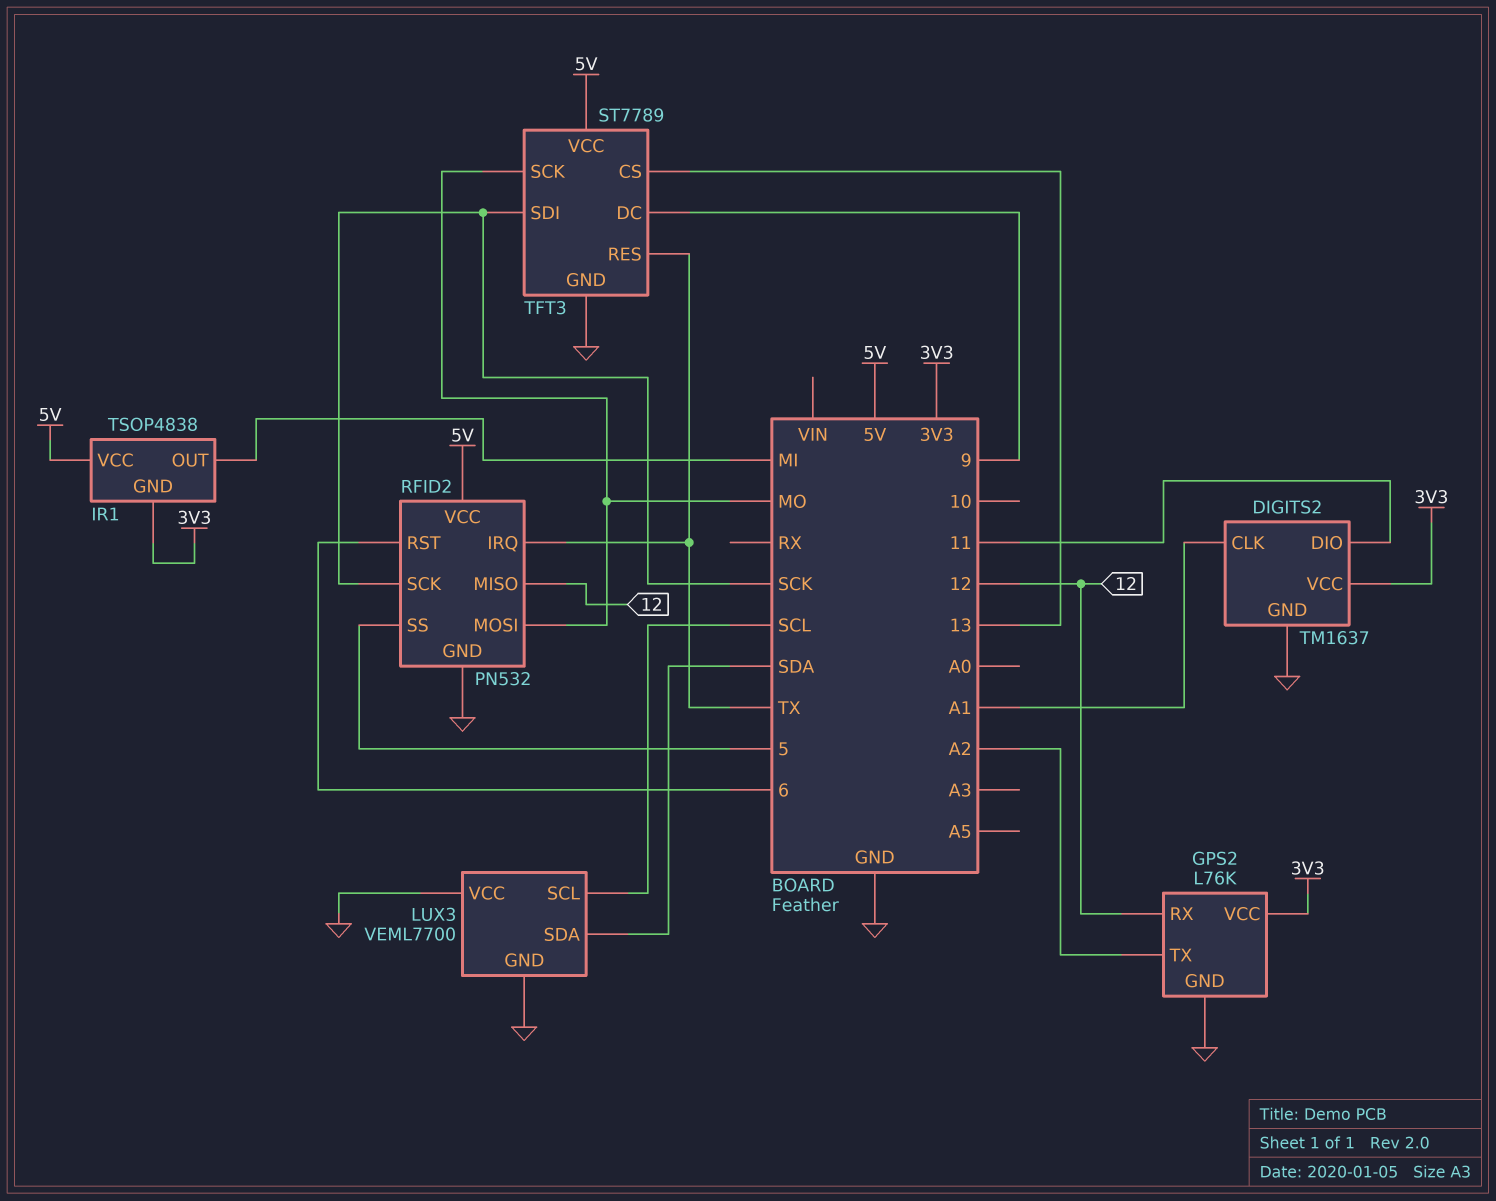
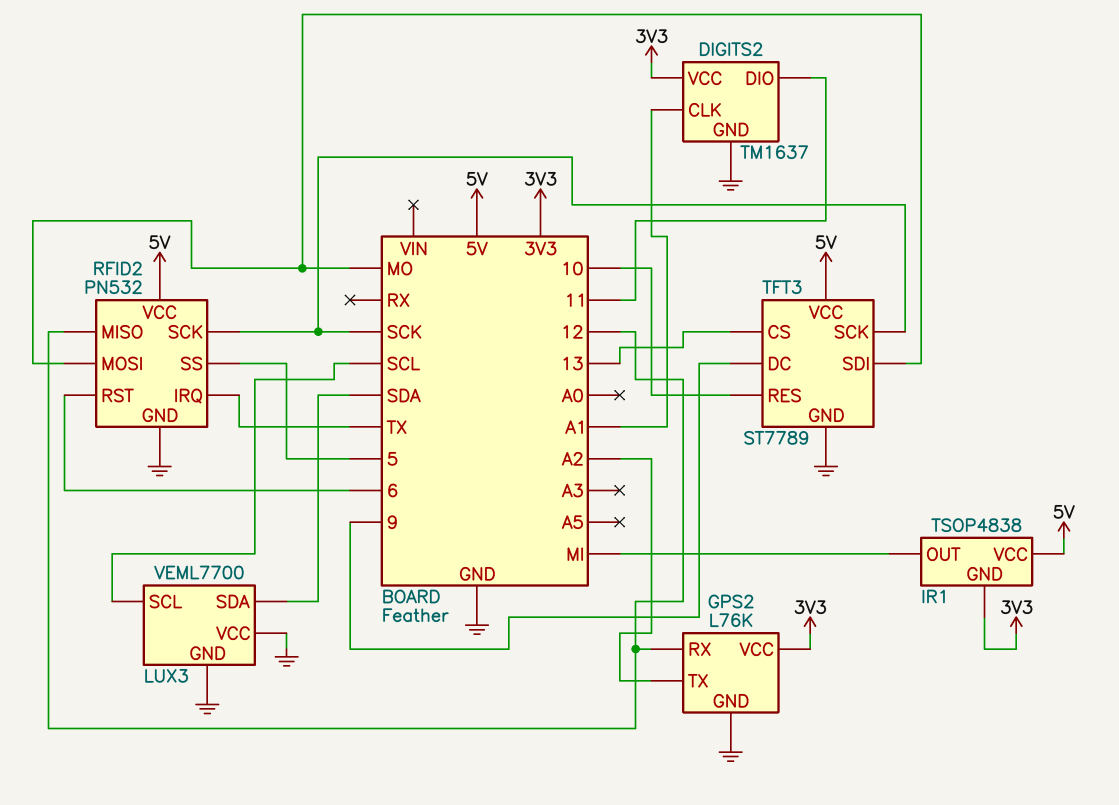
TFT3 pin RES: TX -> 10
TFT3 pin SCK: MO -> SCK
TFT3 pin SDI: SCK -> MO

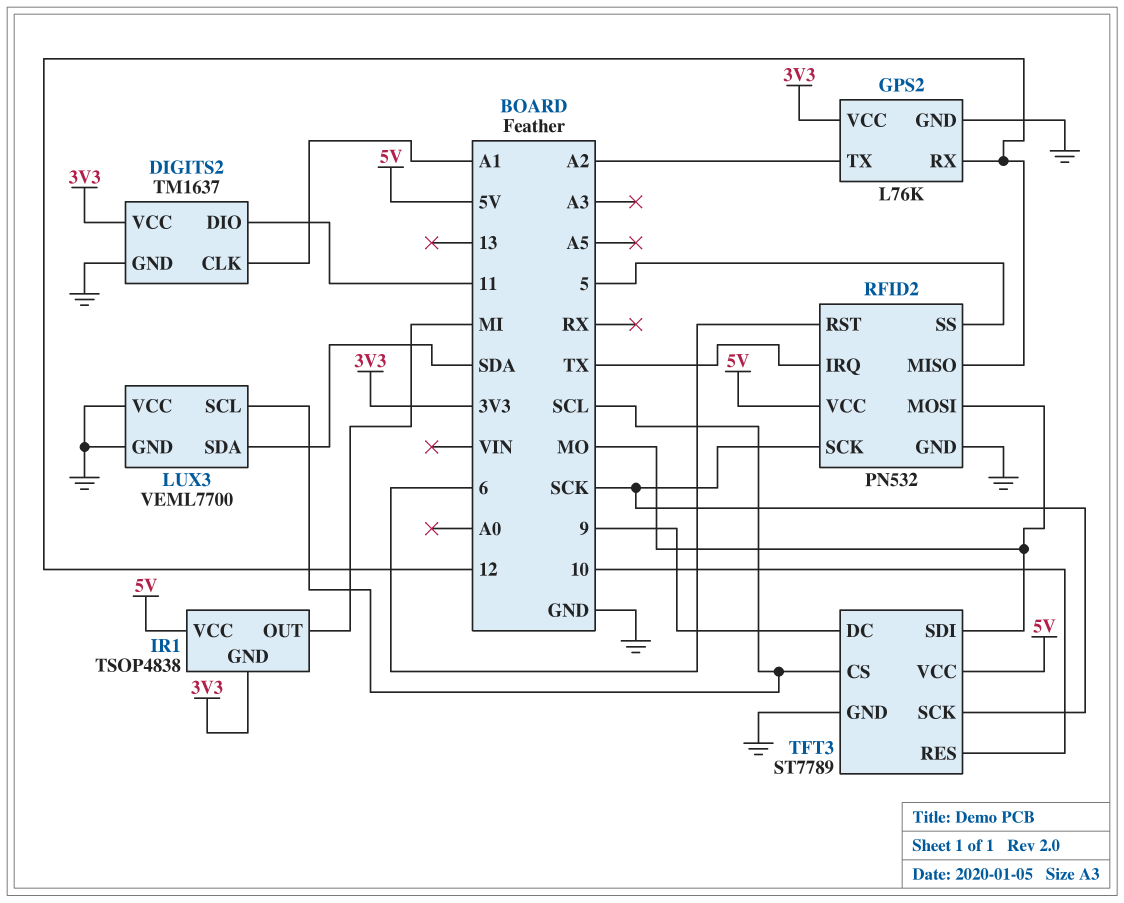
TFT3 pin CS: 13 -> SCL

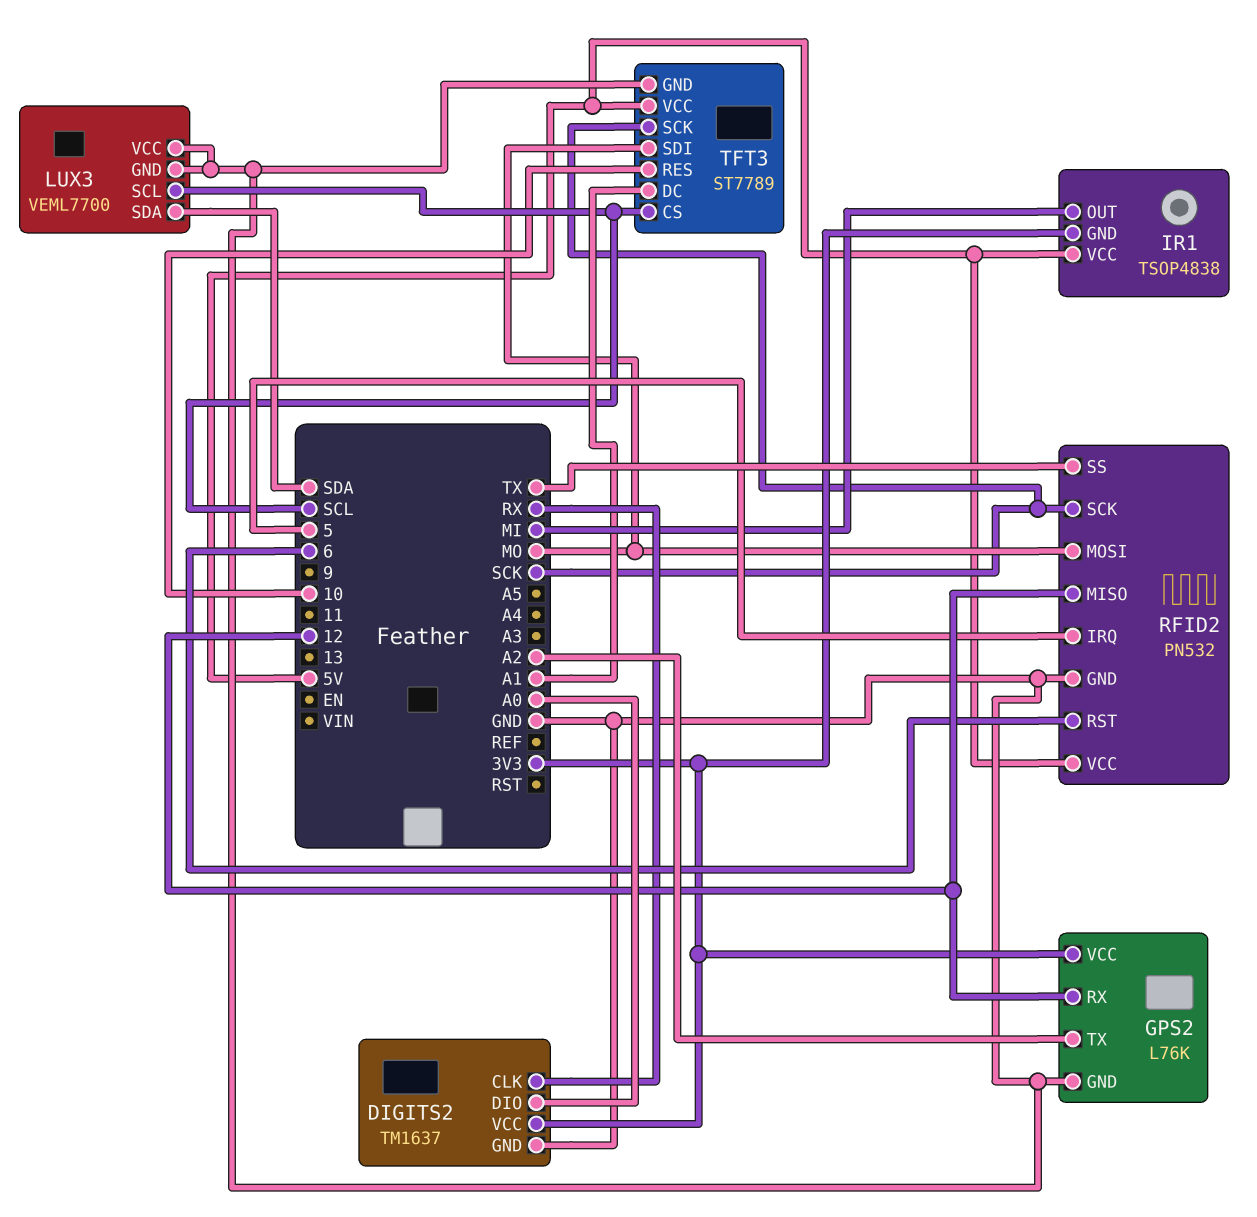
DIGITS2 pin CLK: A1 -> RX
DIGITS2 pin DIO: 11 -> A0
RFID2 pin IRQ: TX -> 5
RFID2 pin SS: 5 -> TX
TFT3 pin DC: 9 -> A1

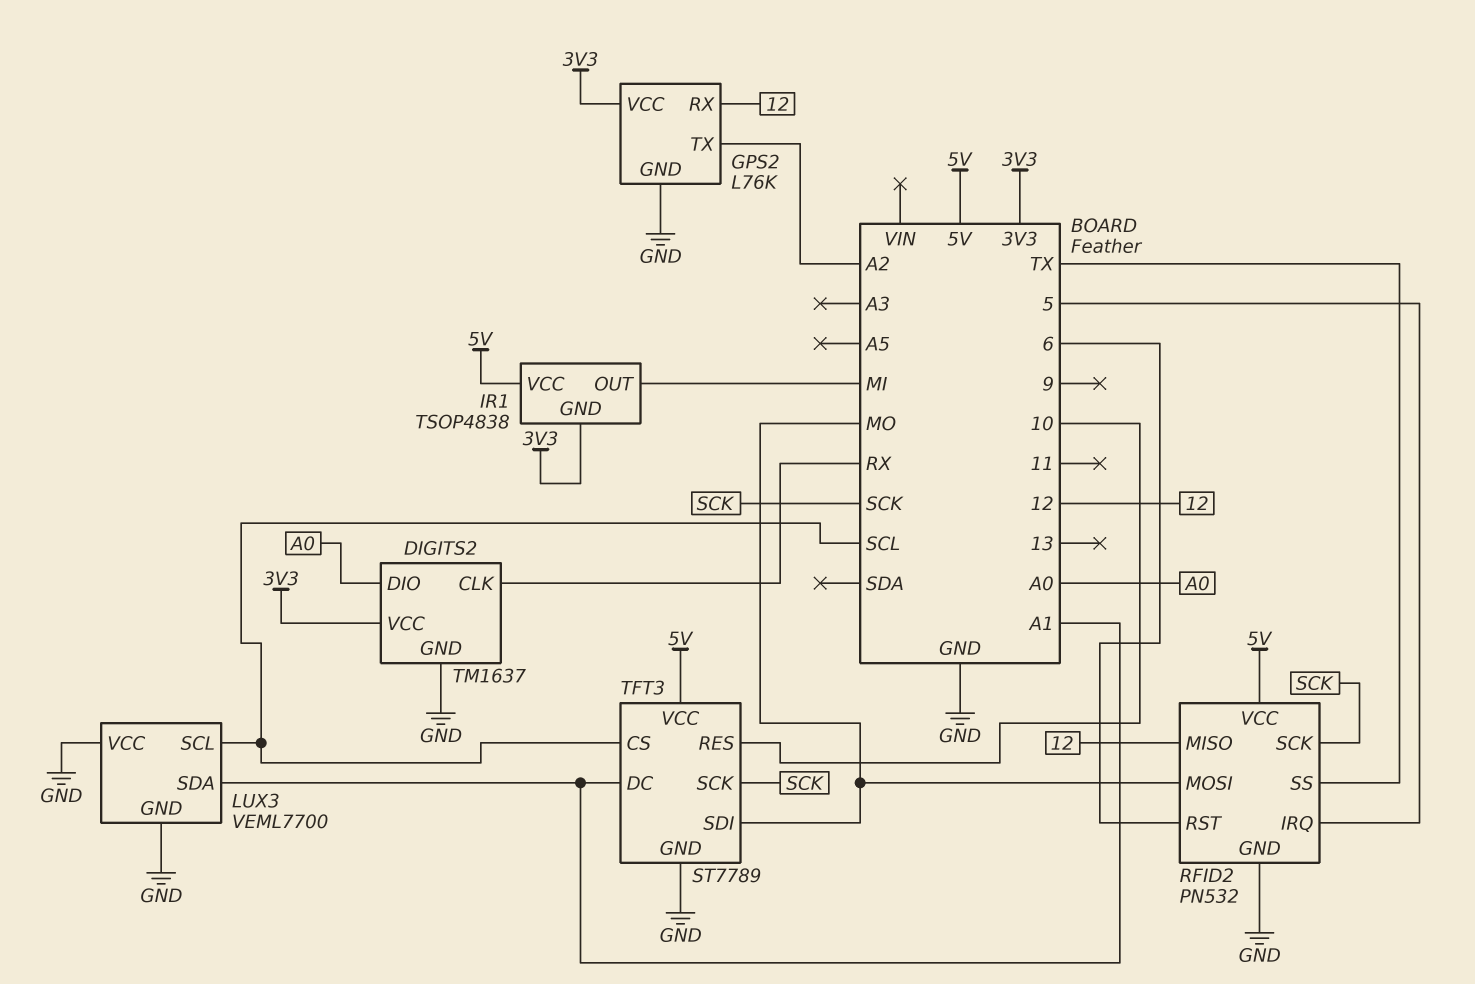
LUX3 pin SDA: SDA -> A1

